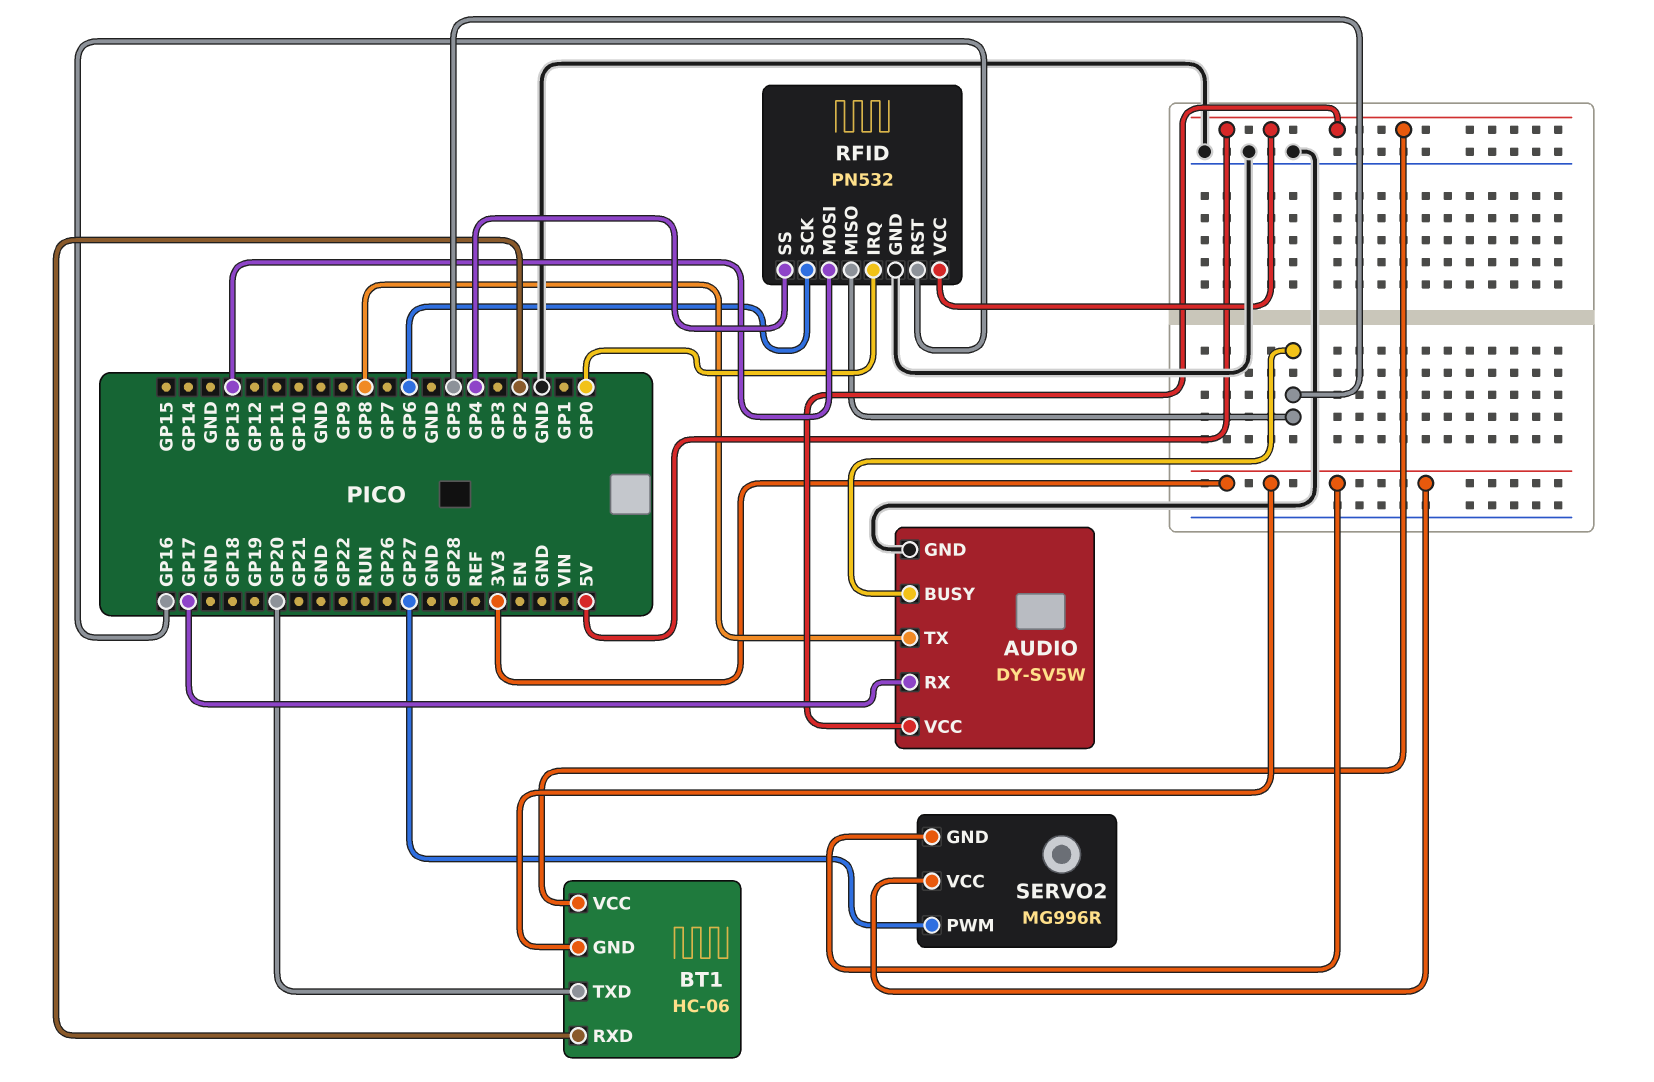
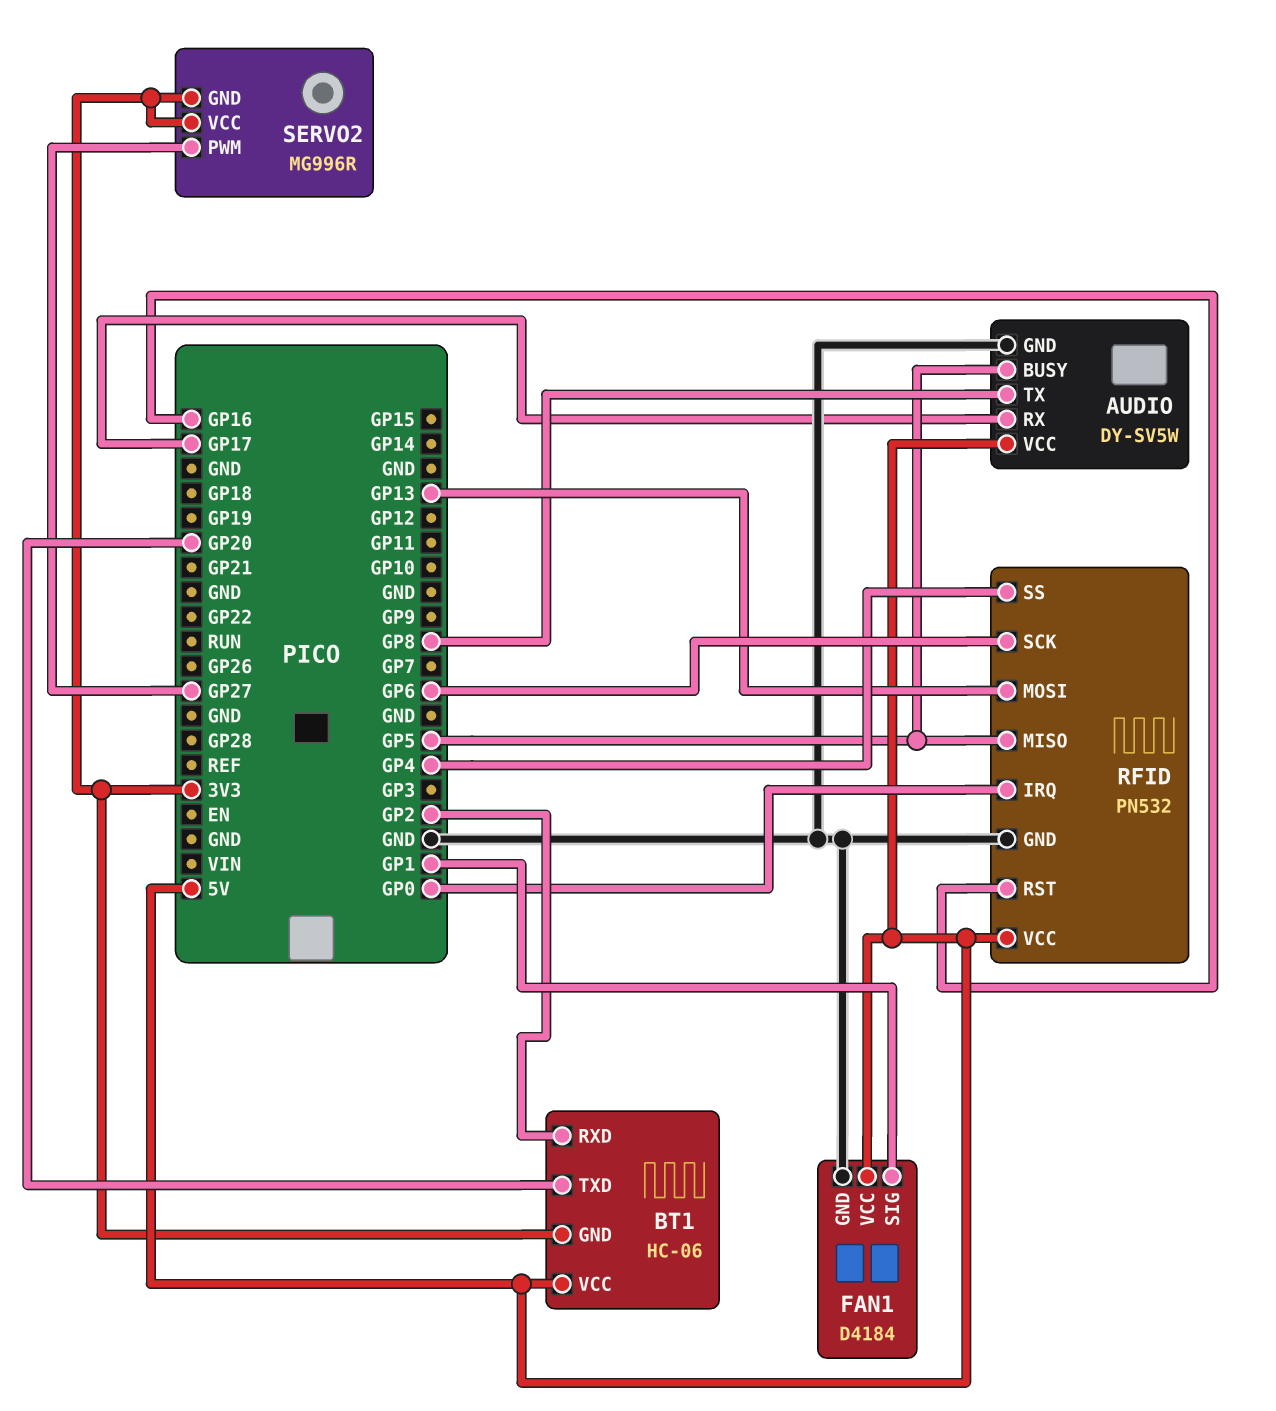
FAN1: none -> D4184
FAN1 pin GND: none -> GND
FAN1 pin SIG: none -> GP1
FAN1 pin VCC: none -> 5V

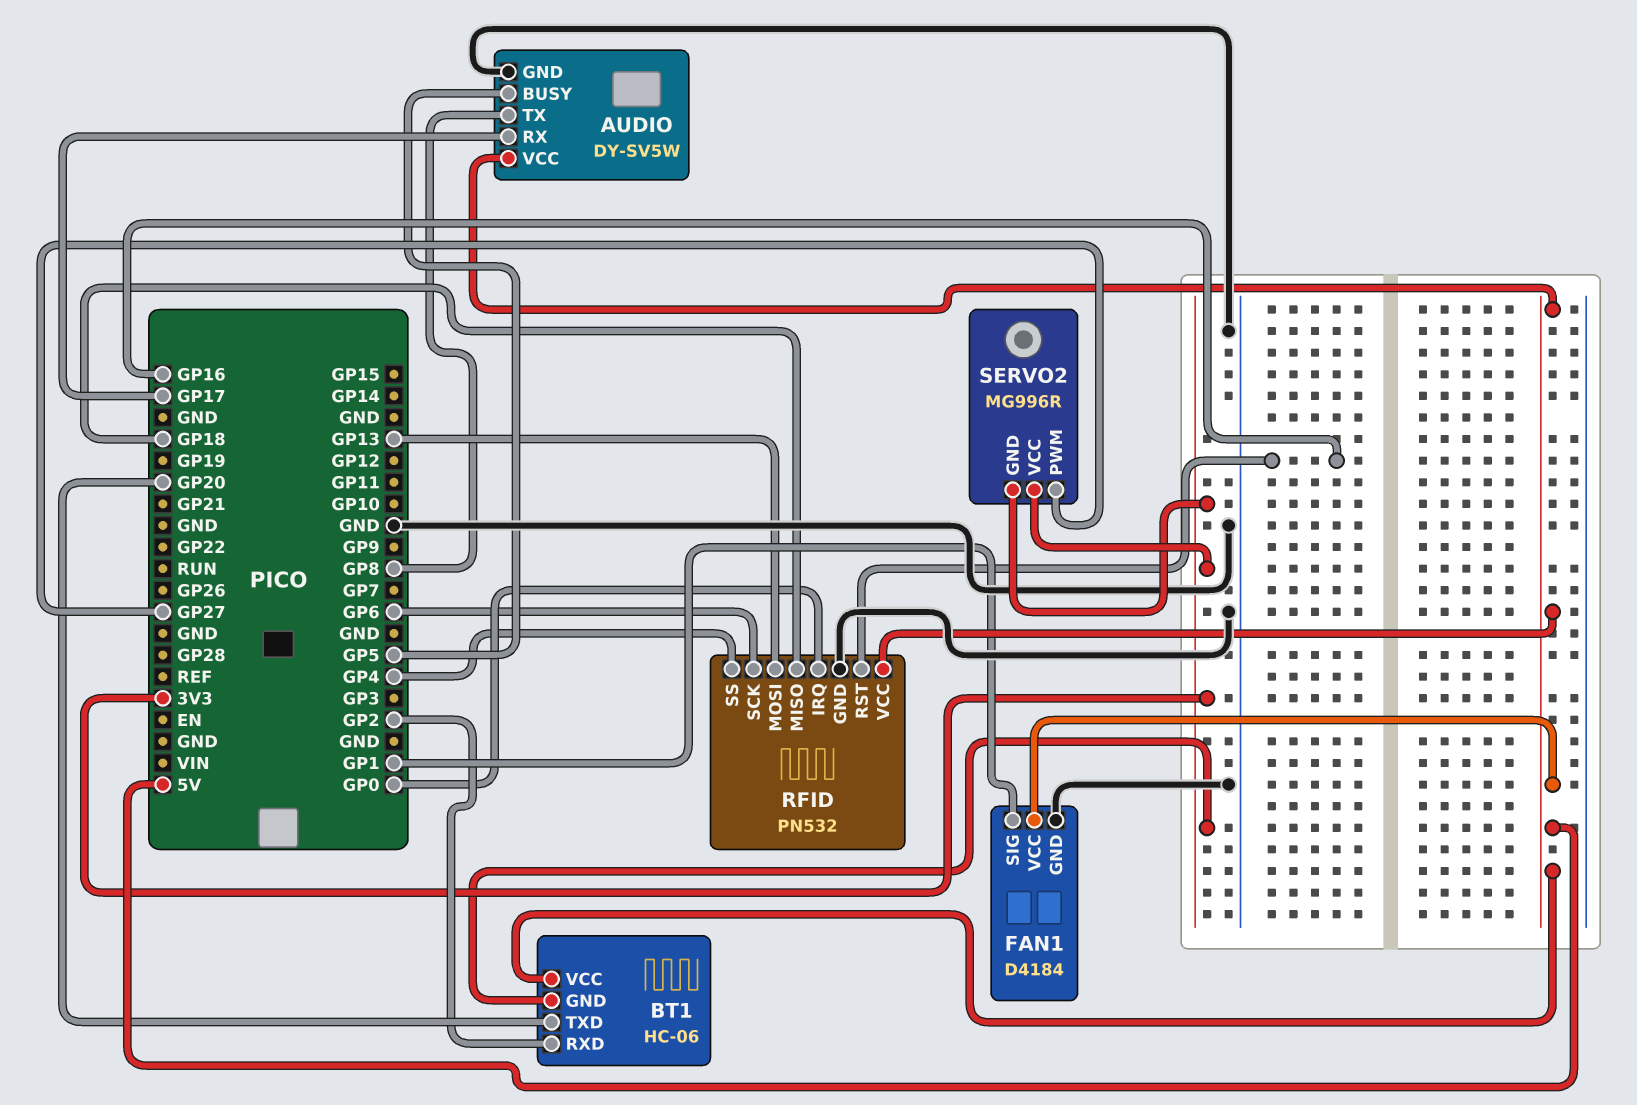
RFID pin MISO: GP5 -> GP18

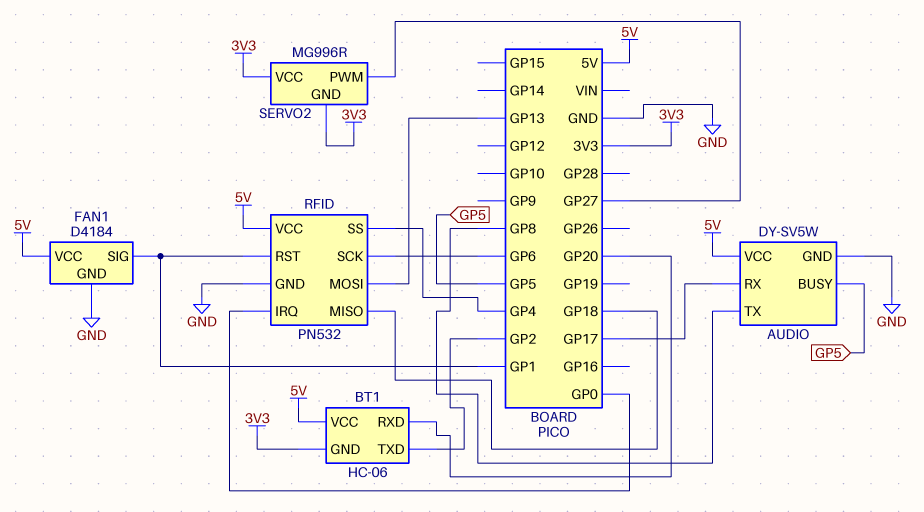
BT1 pin RXD: GP2 -> GP20
BT1 pin TXD: GP20 -> GP2
RFID pin RST: GP16 -> GP1

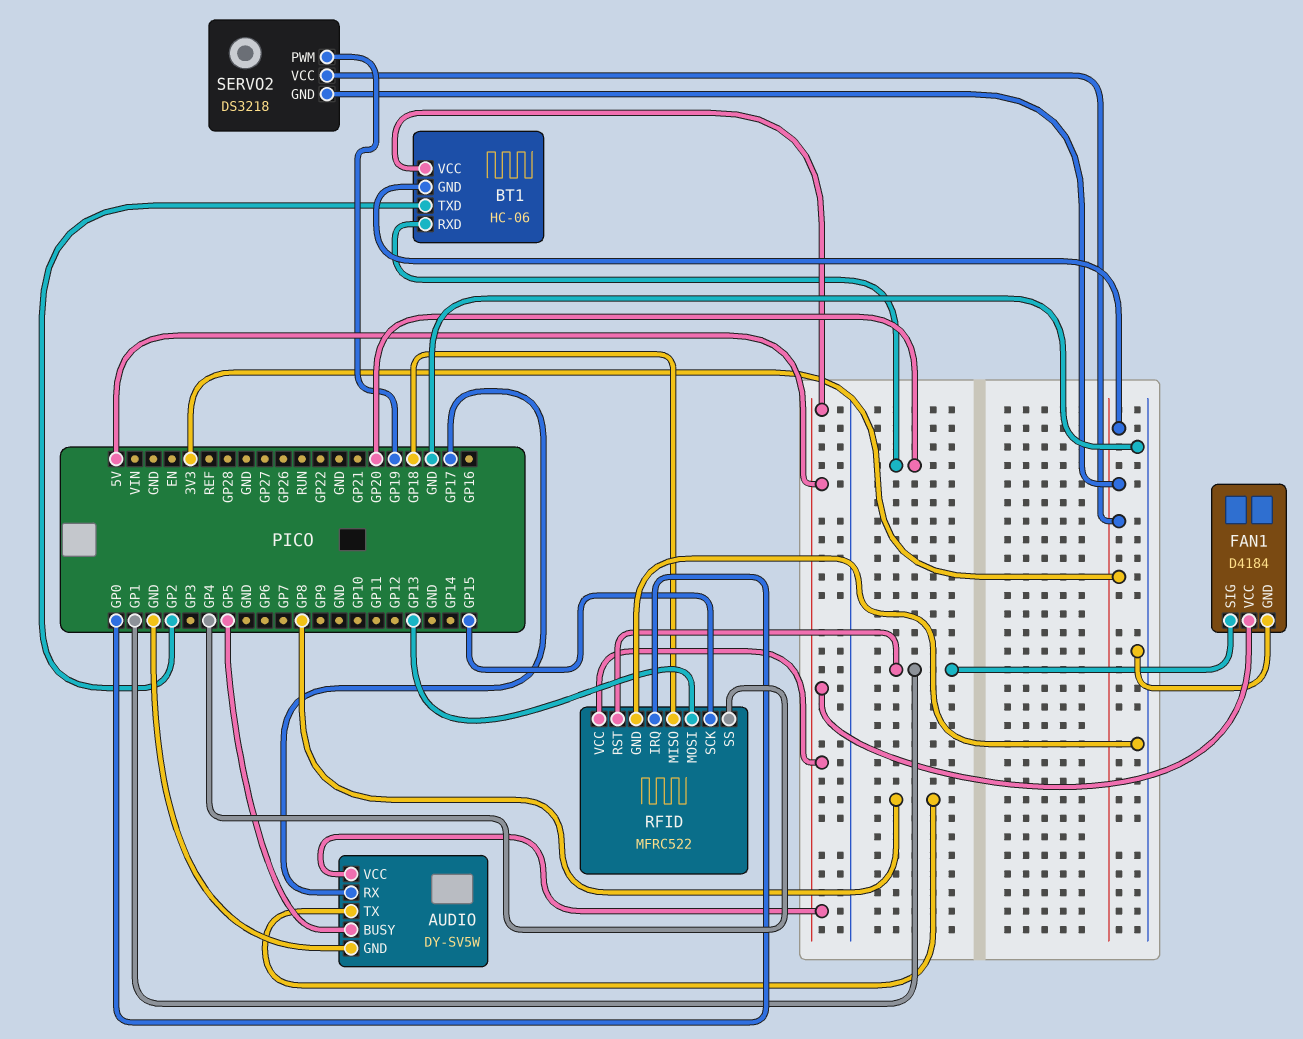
RFID: PN532 -> MFRC522
RFID pin SCK: GP6 -> GP15
SERVO2: MG996R -> DS3218
SERVO2 pin PWM: GP27 -> GP19

